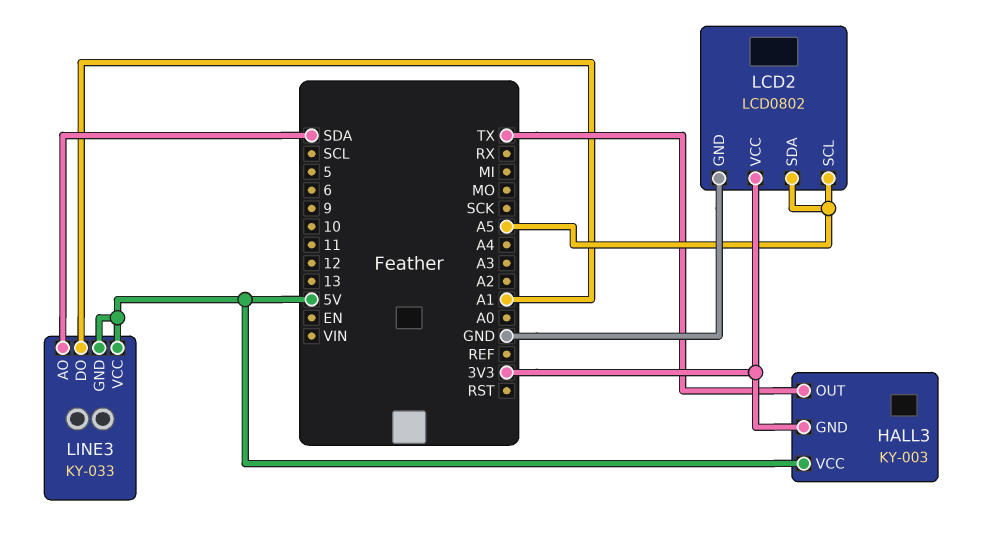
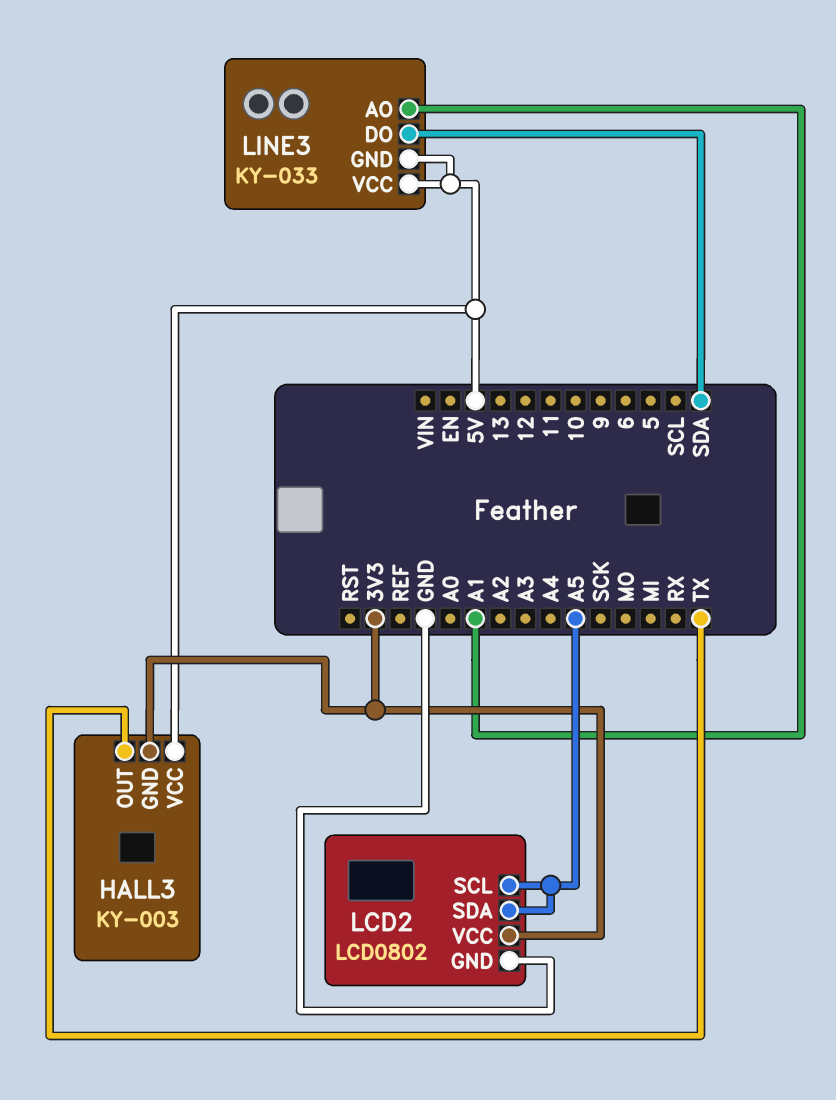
LINE3 pin AO: SDA -> A1
LINE3 pin DO: A1 -> SDA

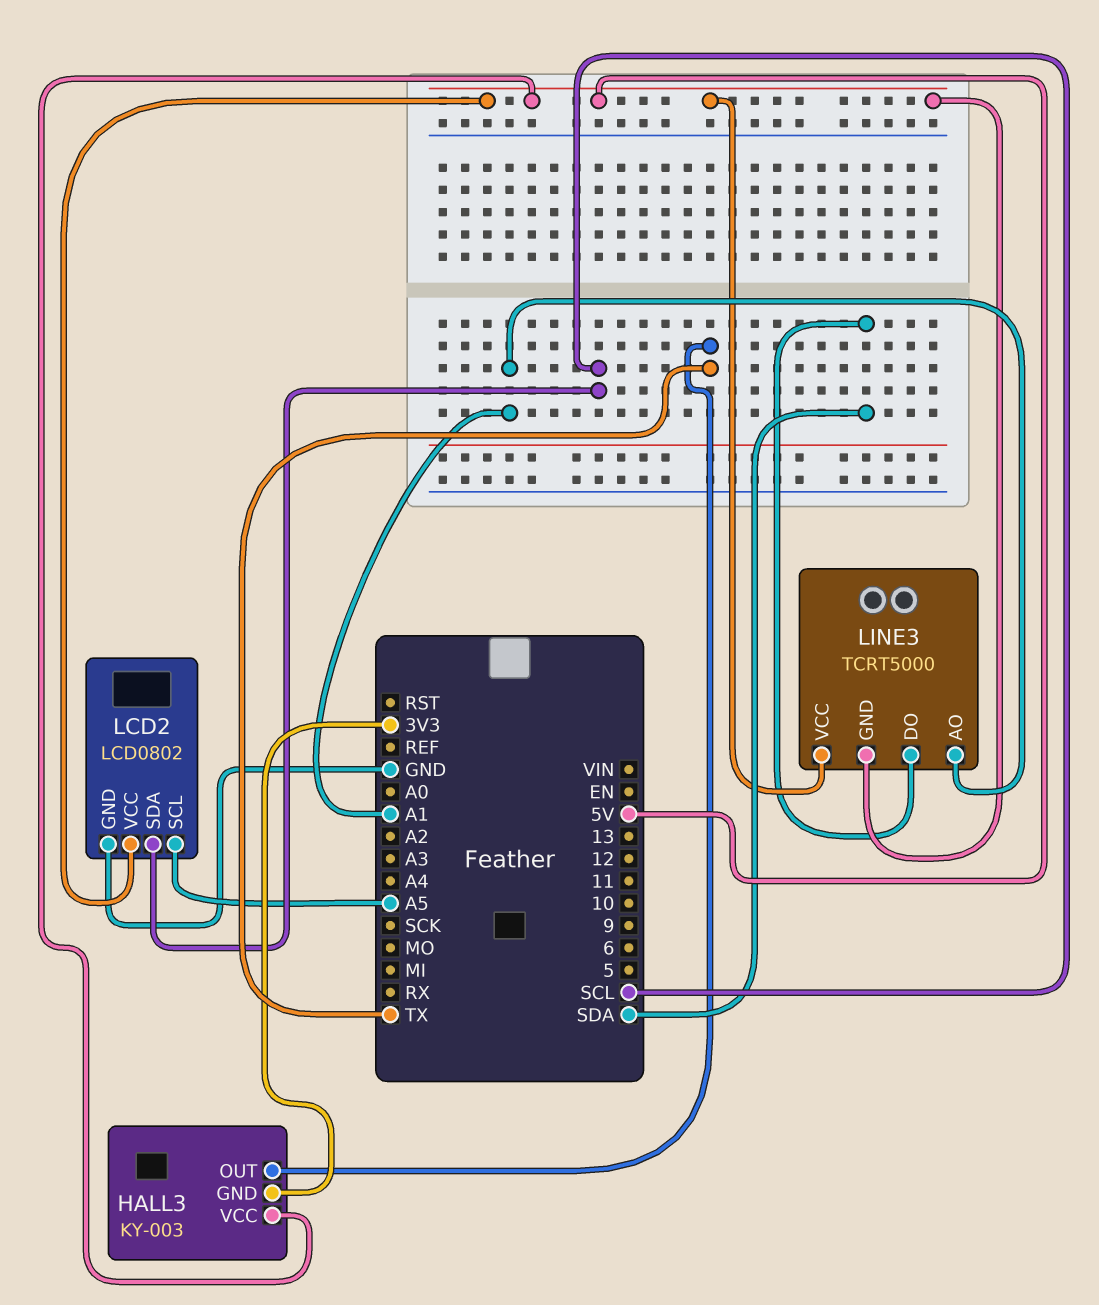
LCD2 pin SDA: A5 -> SCL
LCD2 pin VCC: 3V3 -> 5V
LINE3: KY-033 -> TCRT5000

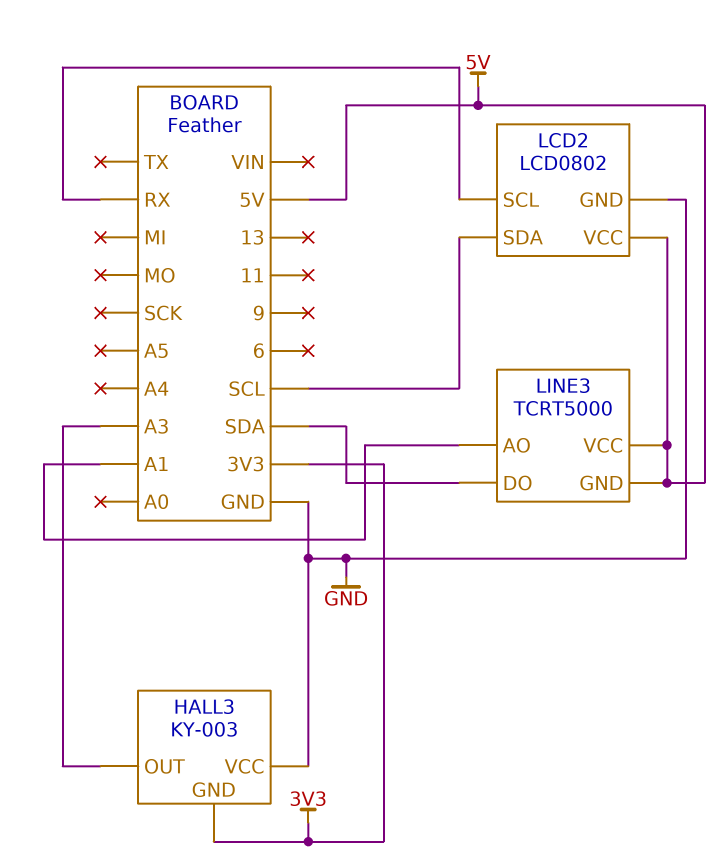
HALL3 pin OUT: TX -> A3
HALL3 pin VCC: 5V -> GND
LCD2 pin SCL: A5 -> RX

